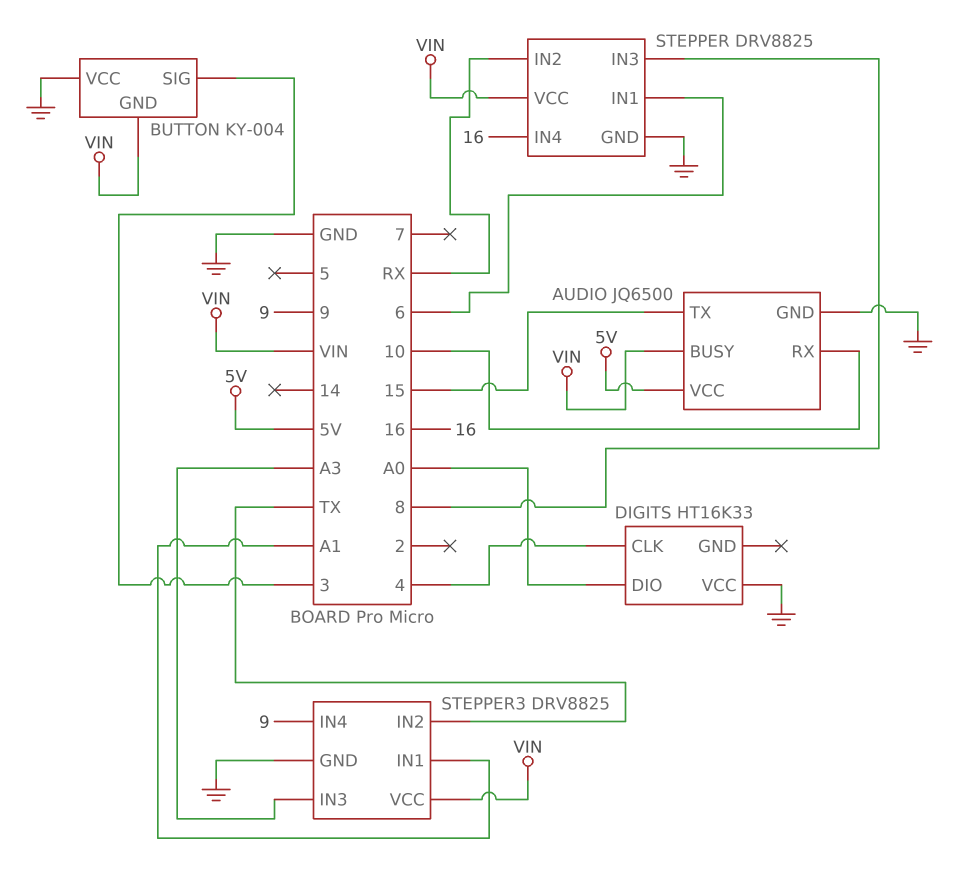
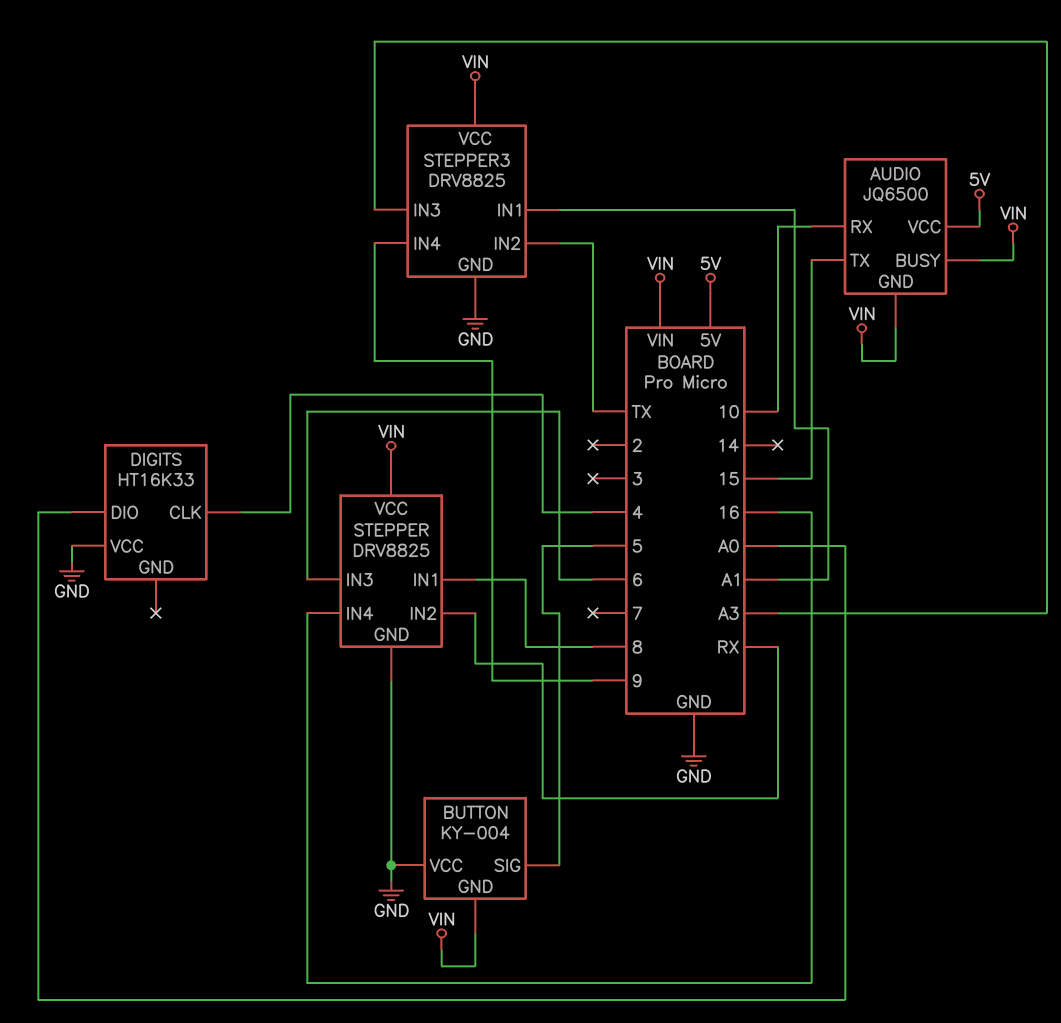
AUDIO pin GND: GND -> VIN
BUTTON pin SIG: 3 -> 5
STEPPER pin IN1: 6 -> 8
STEPPER pin IN3: 8 -> 6

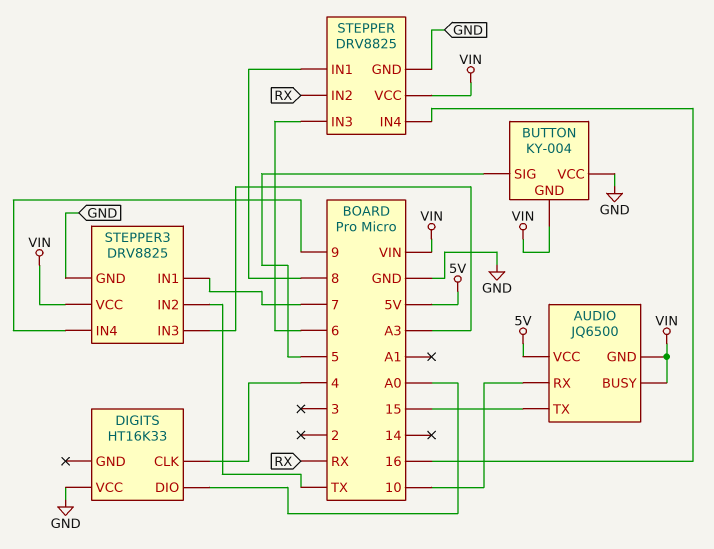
STEPPER3 pin IN1: A1 -> 7

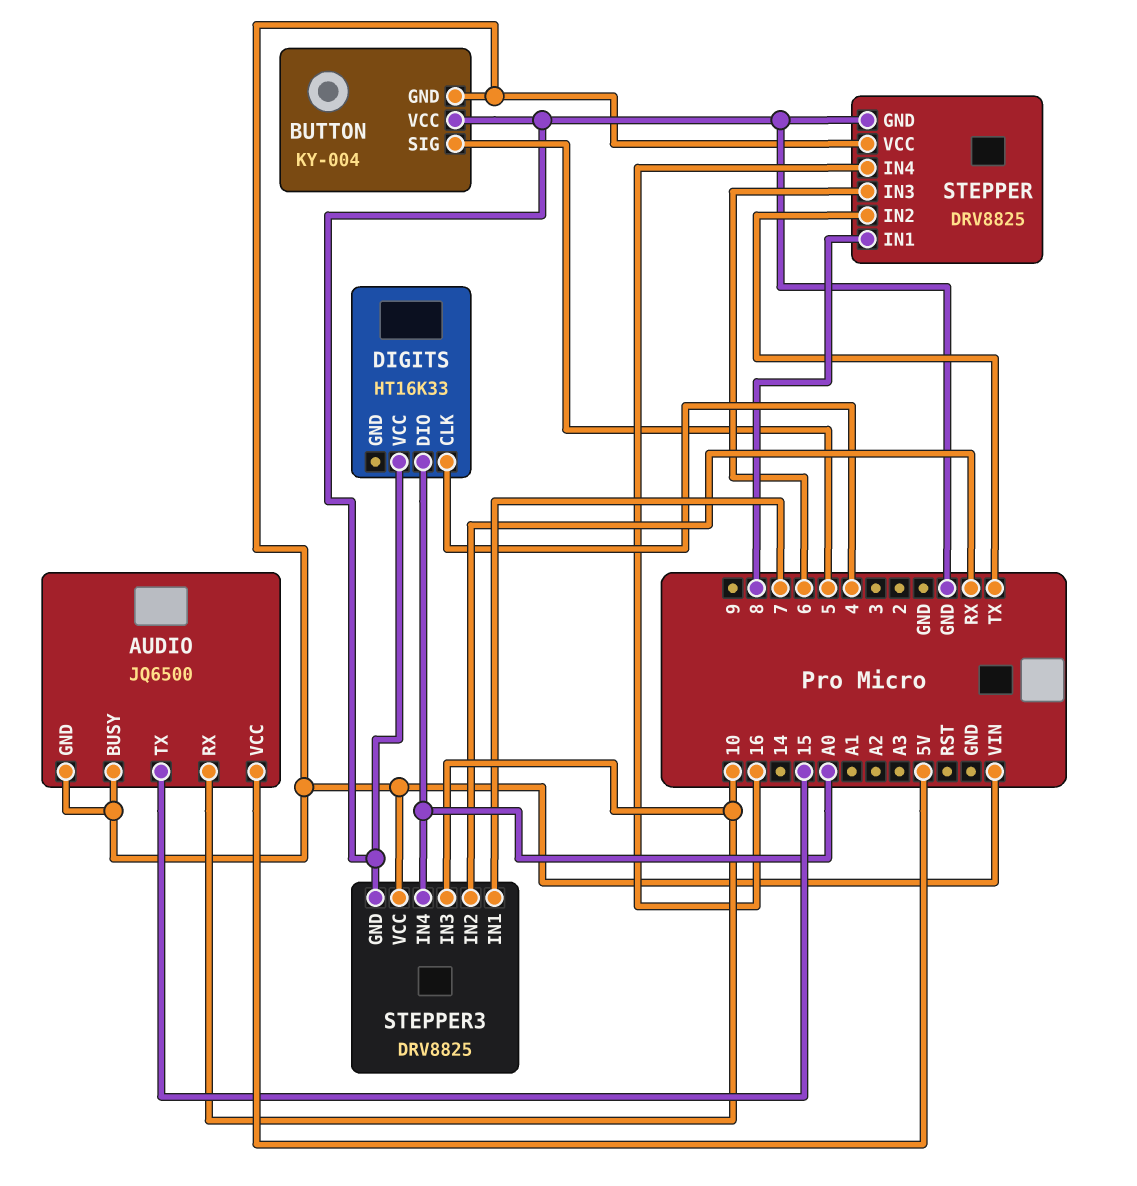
STEPPER pin IN2: RX -> TX
STEPPER3 pin IN2: TX -> RX
STEPPER3 pin IN3: A3 -> 10
STEPPER3 pin IN4: 9 -> A0

